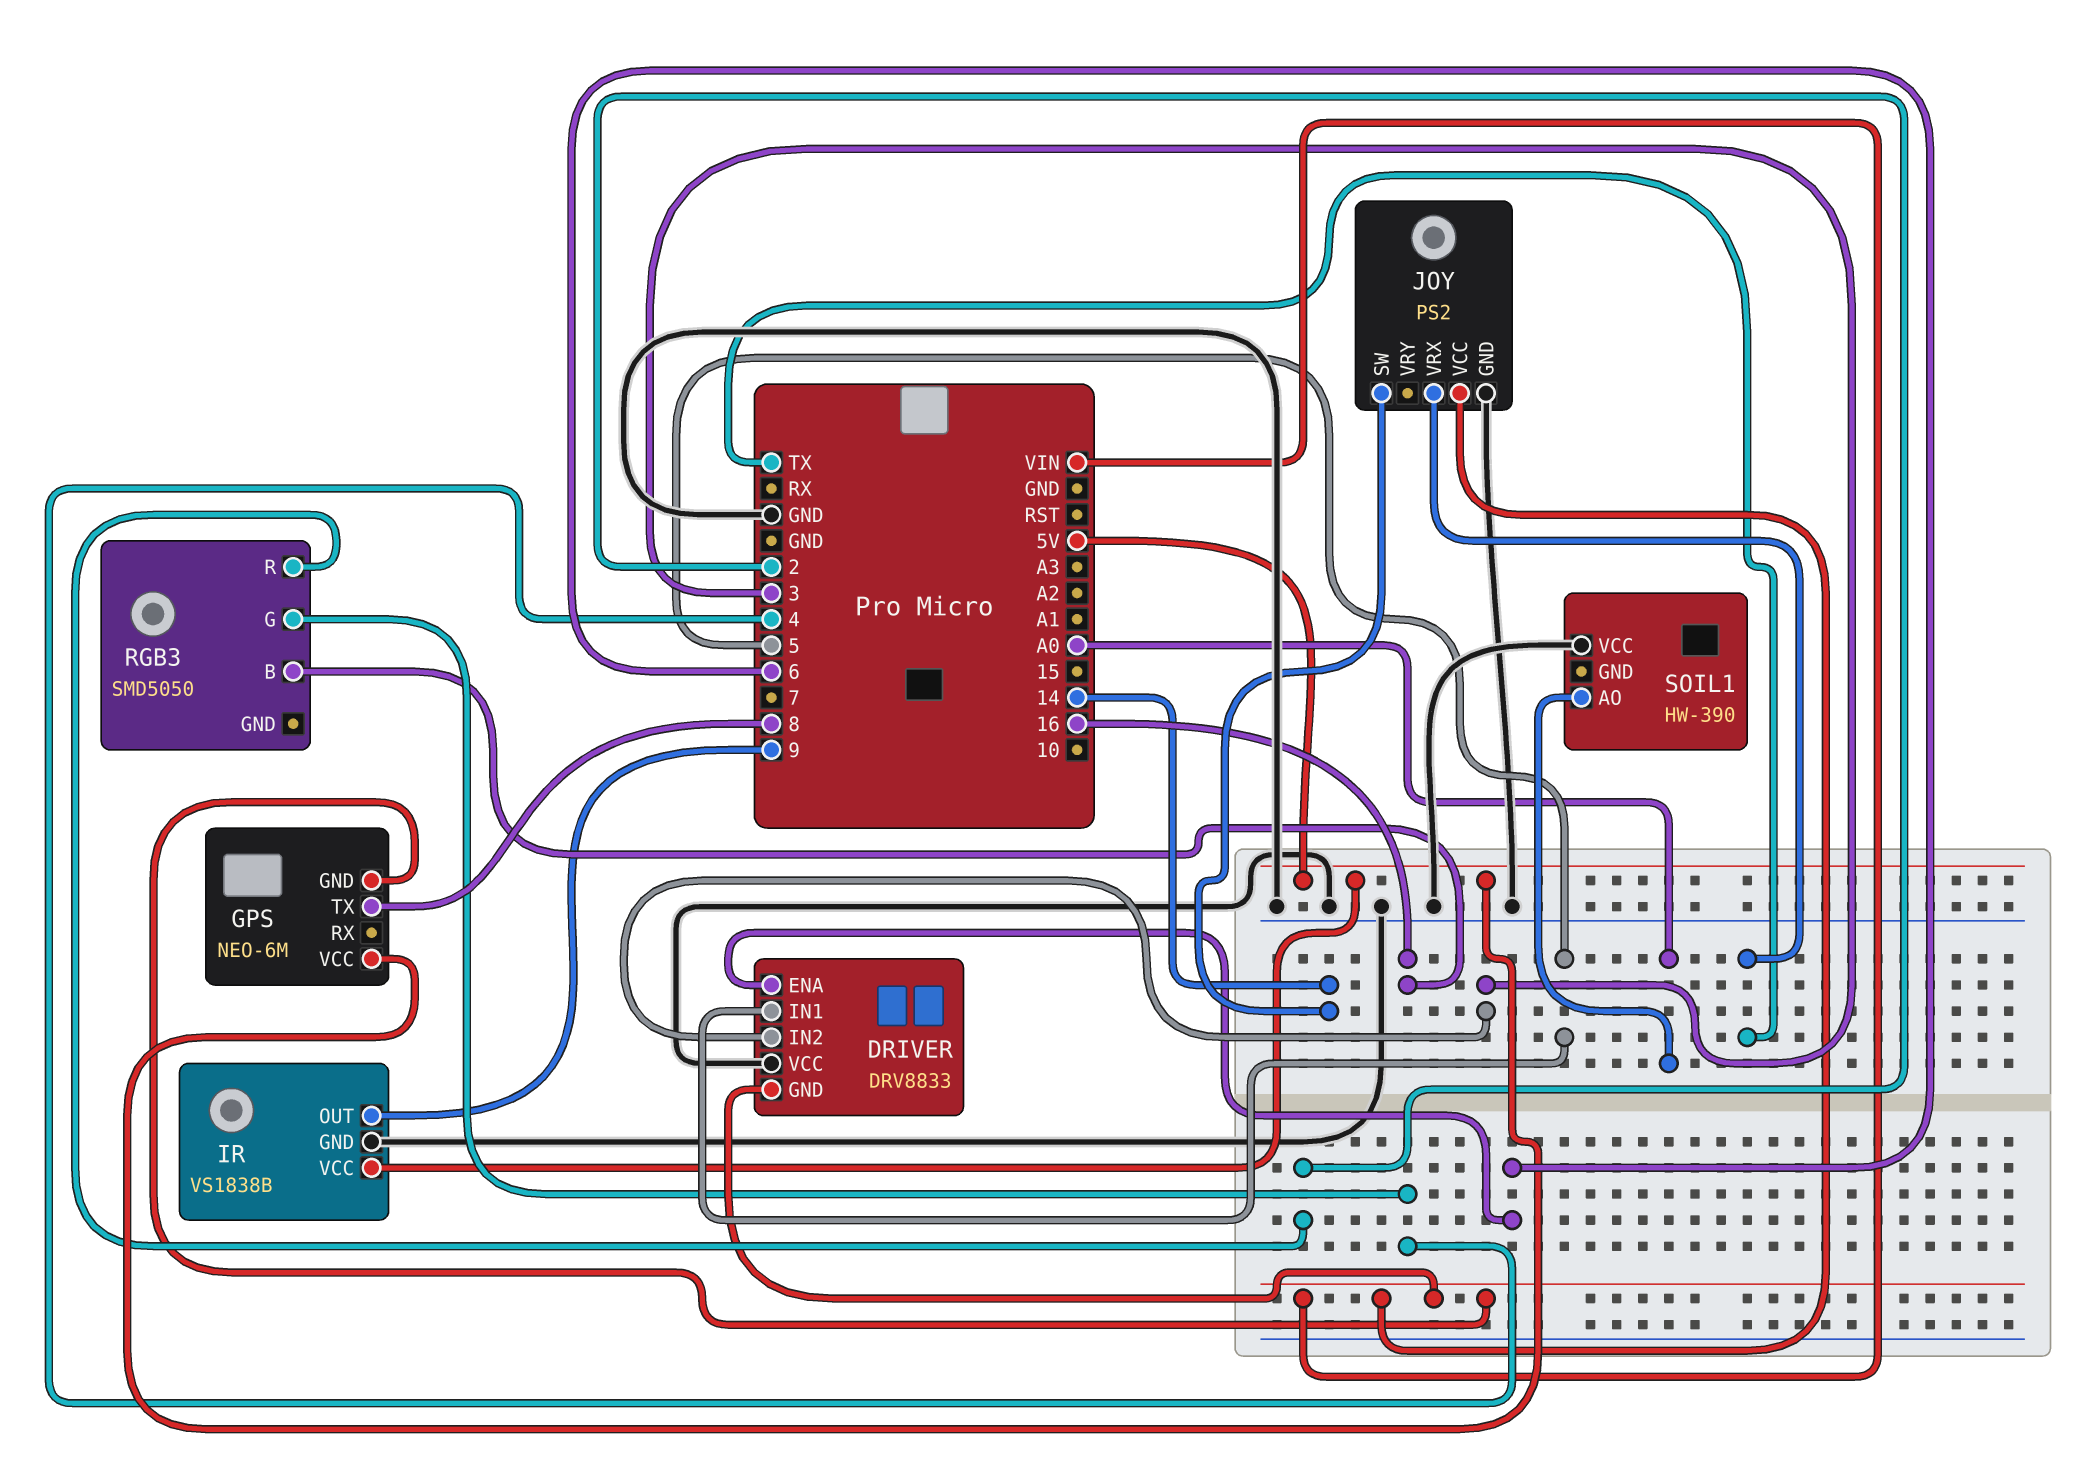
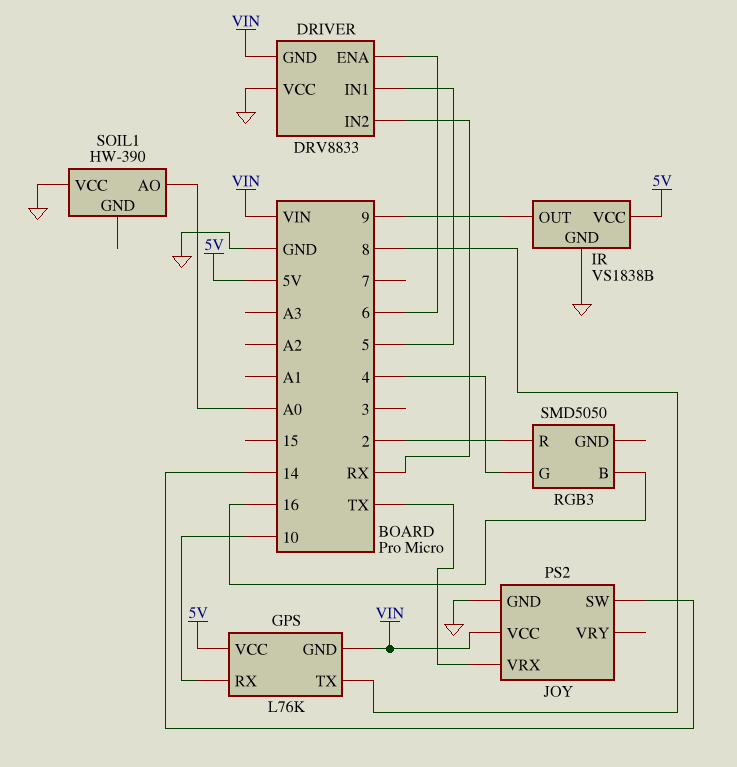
DRIVER pin IN2: 3 -> RX
GPS: NEO-6M -> L76K
GPS pin RX: none -> 10

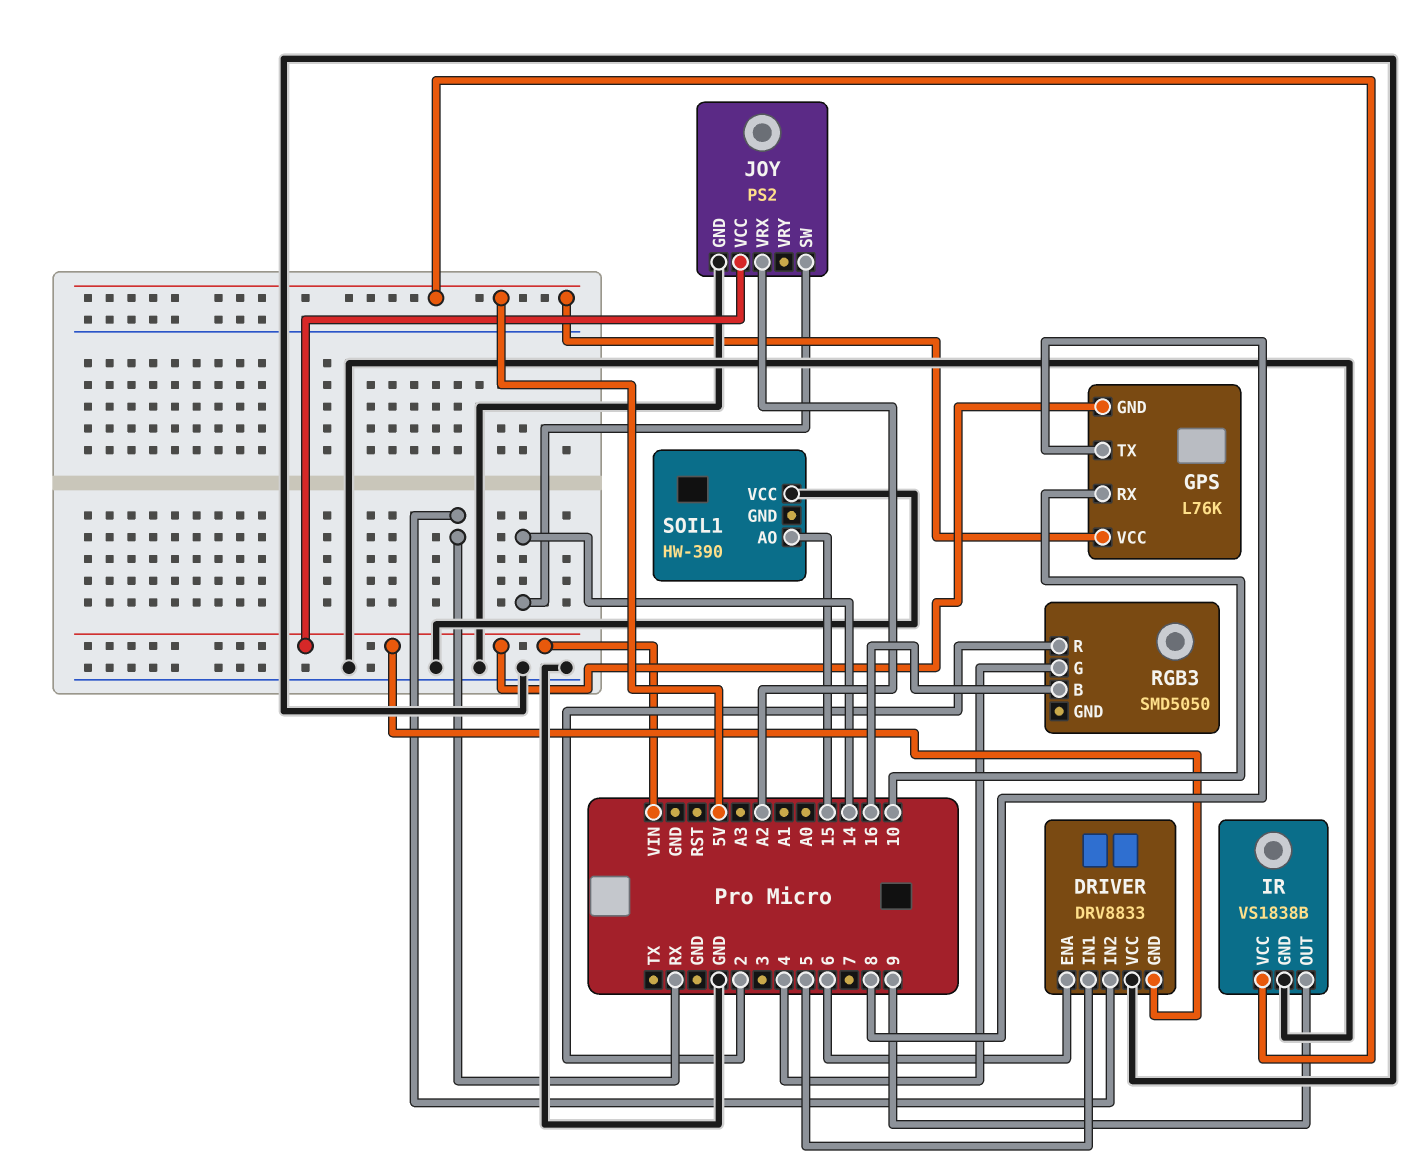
JOY pin VRX: TX -> A2
SOIL1 pin AO: A0 -> 15

